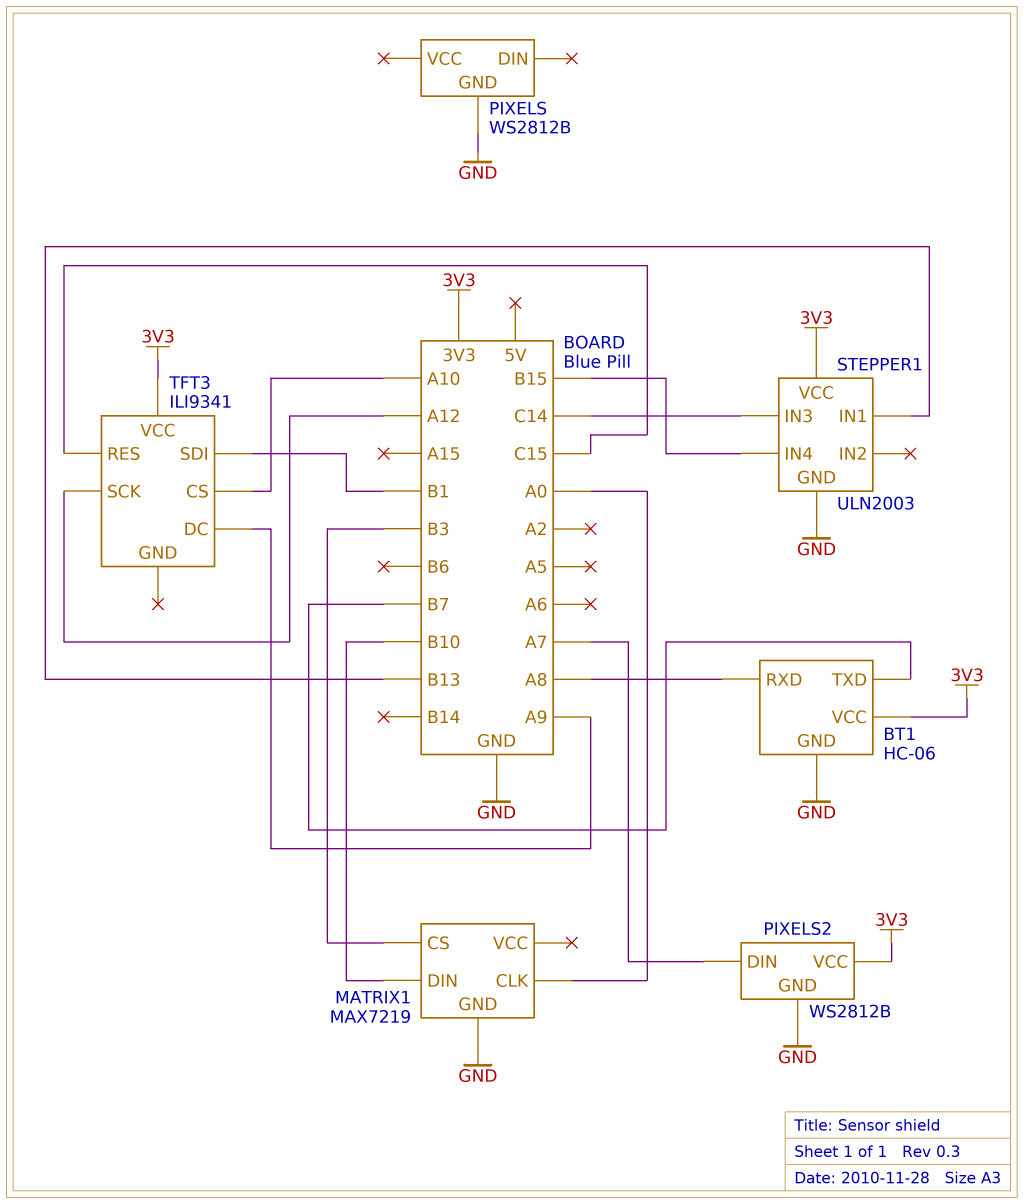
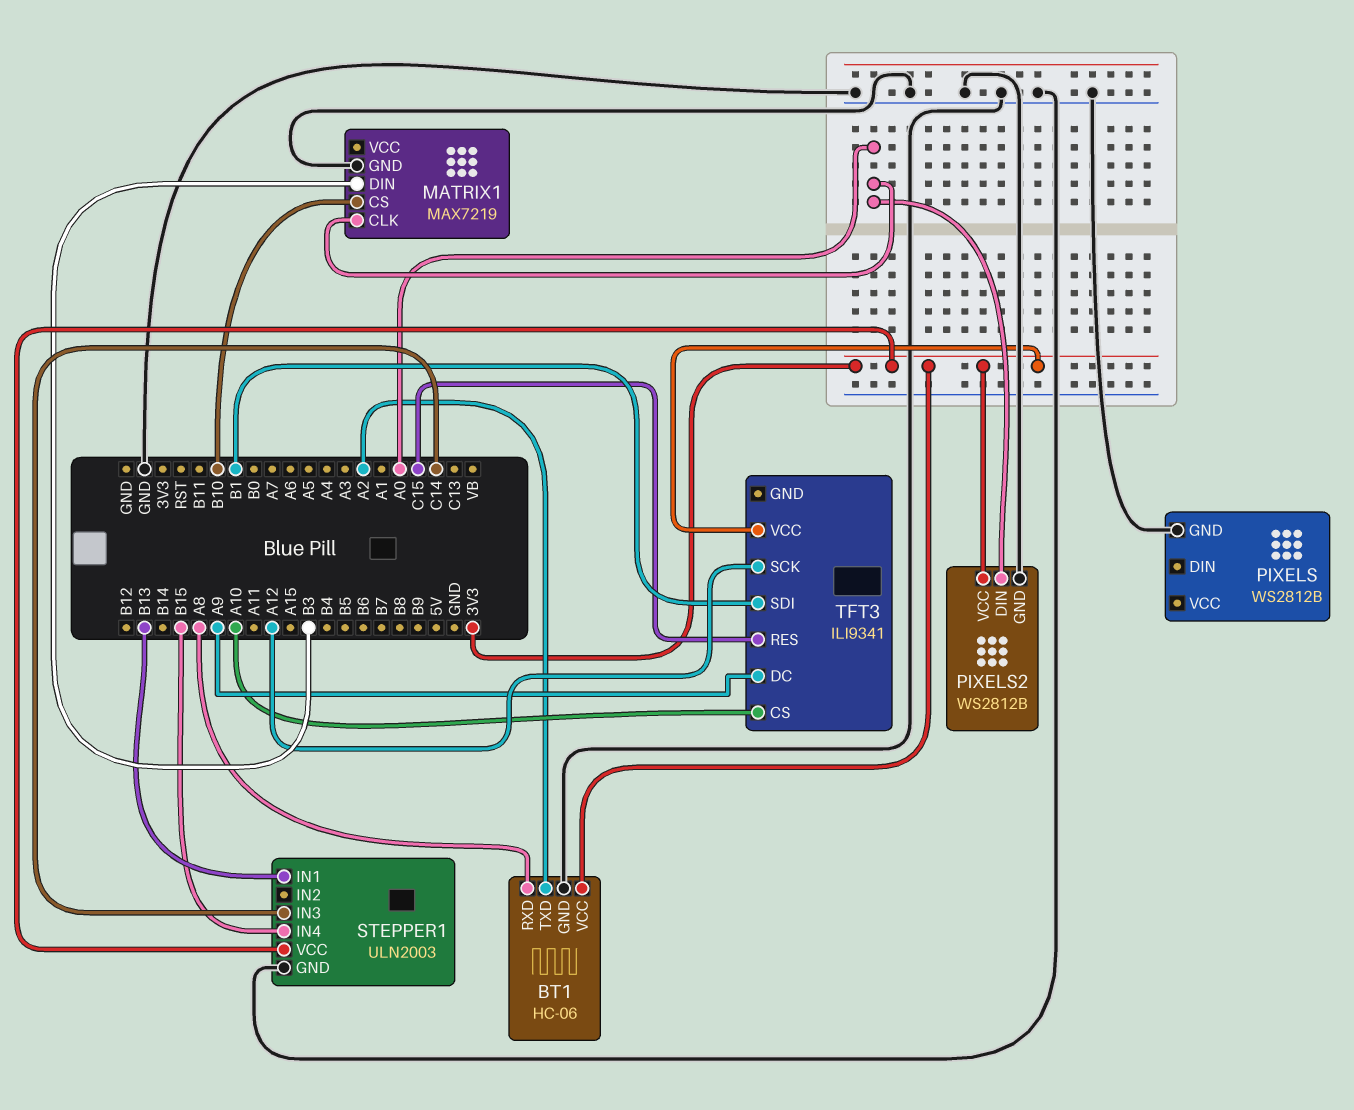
BT1 pin TXD: B7 -> A2
MATRIX1 pin CS: B3 -> B10
MATRIX1 pin DIN: B10 -> B3
PIXELS2 pin DIN: A7 -> A0

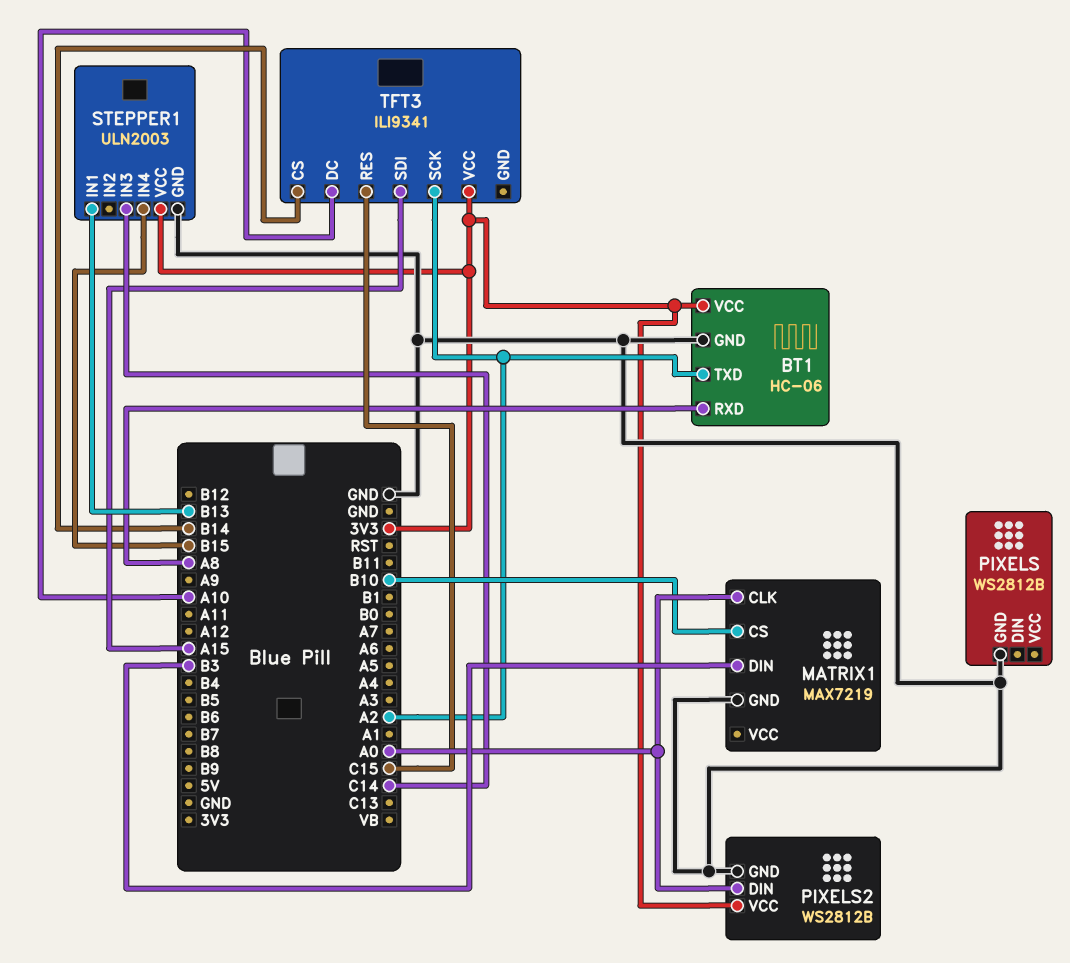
TFT3 pin CS: A10 -> B14
TFT3 pin DC: A9 -> A10
TFT3 pin SCK: A12 -> A2
TFT3 pin SDI: B1 -> A15

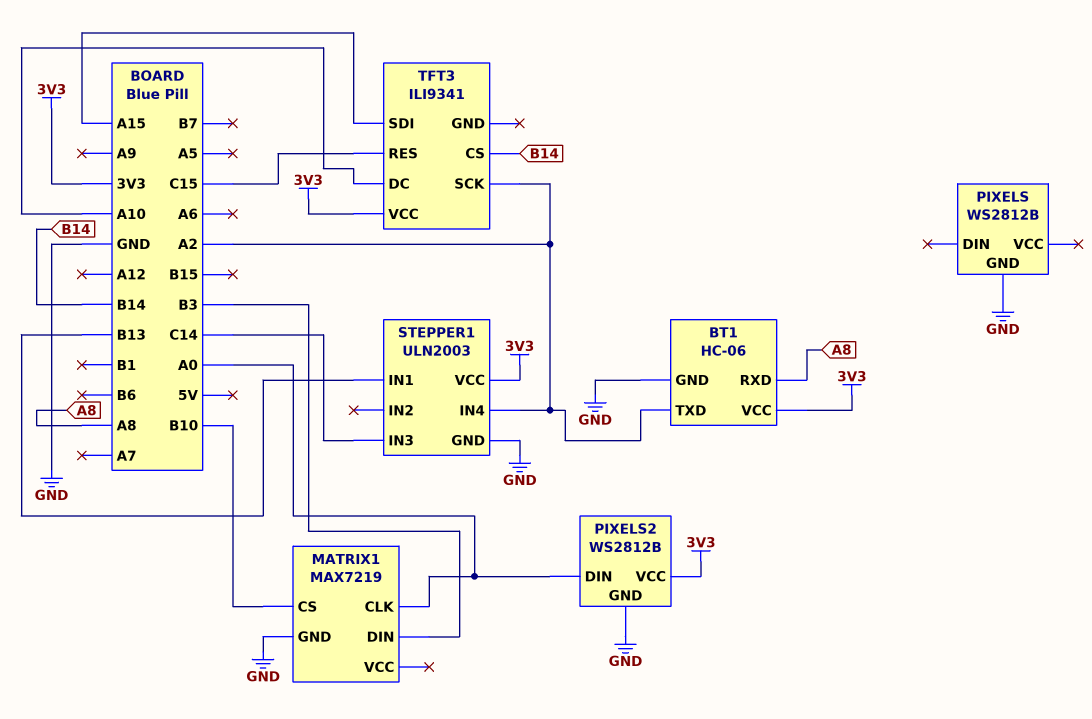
STEPPER1 pin IN4: B15 -> A2

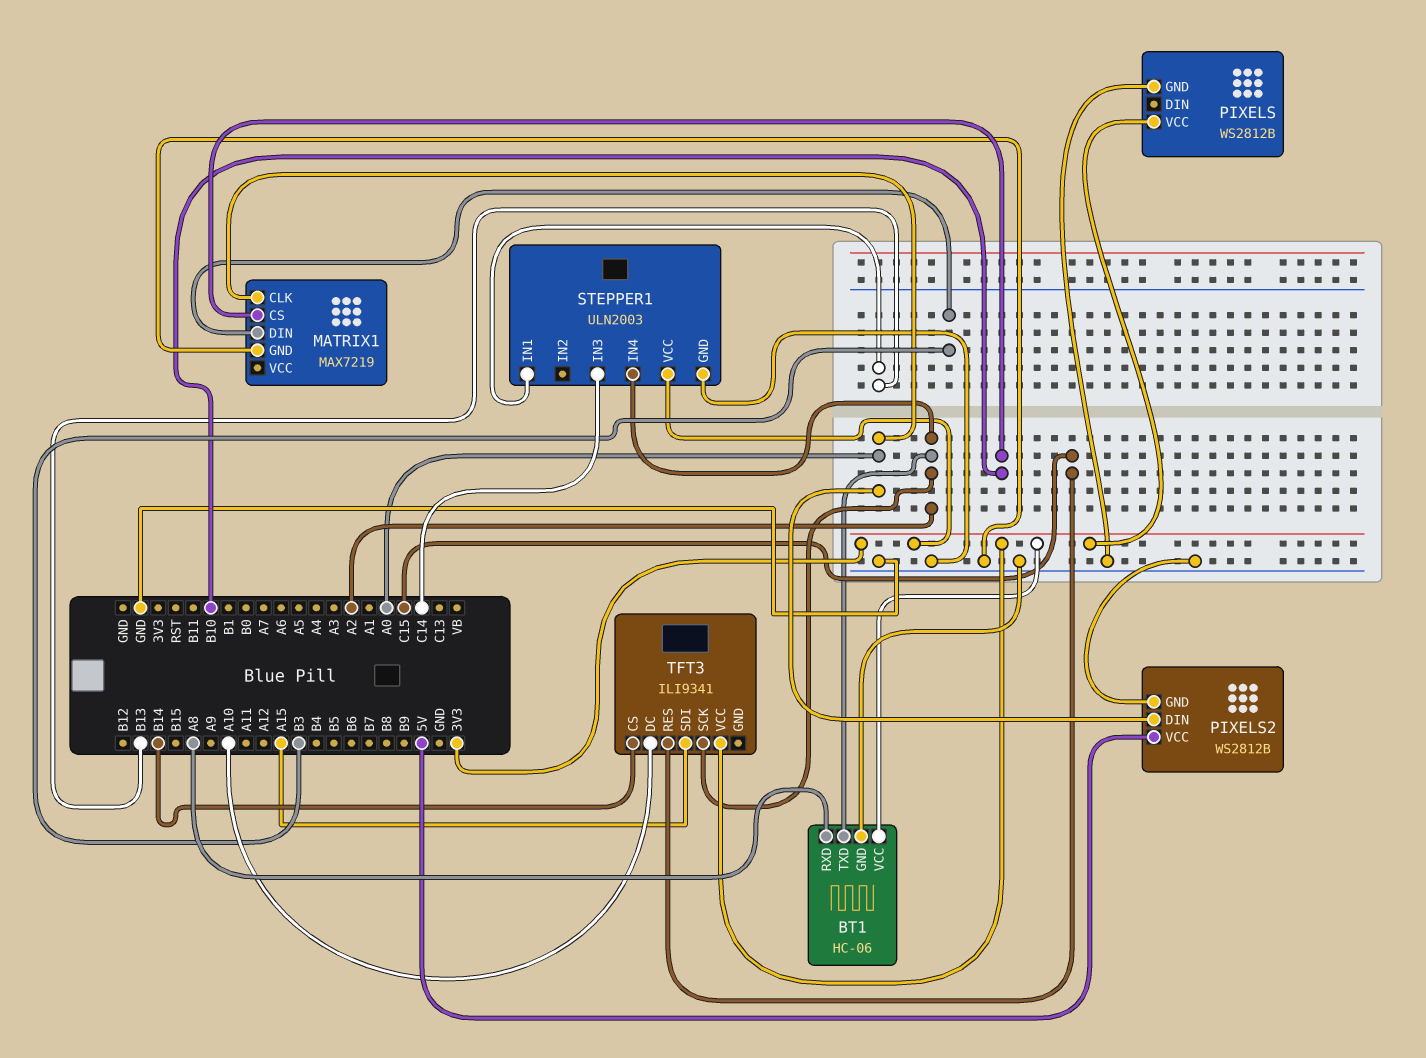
PIXELS pin VCC: none -> 3V3
PIXELS2 pin VCC: 3V3 -> 5V

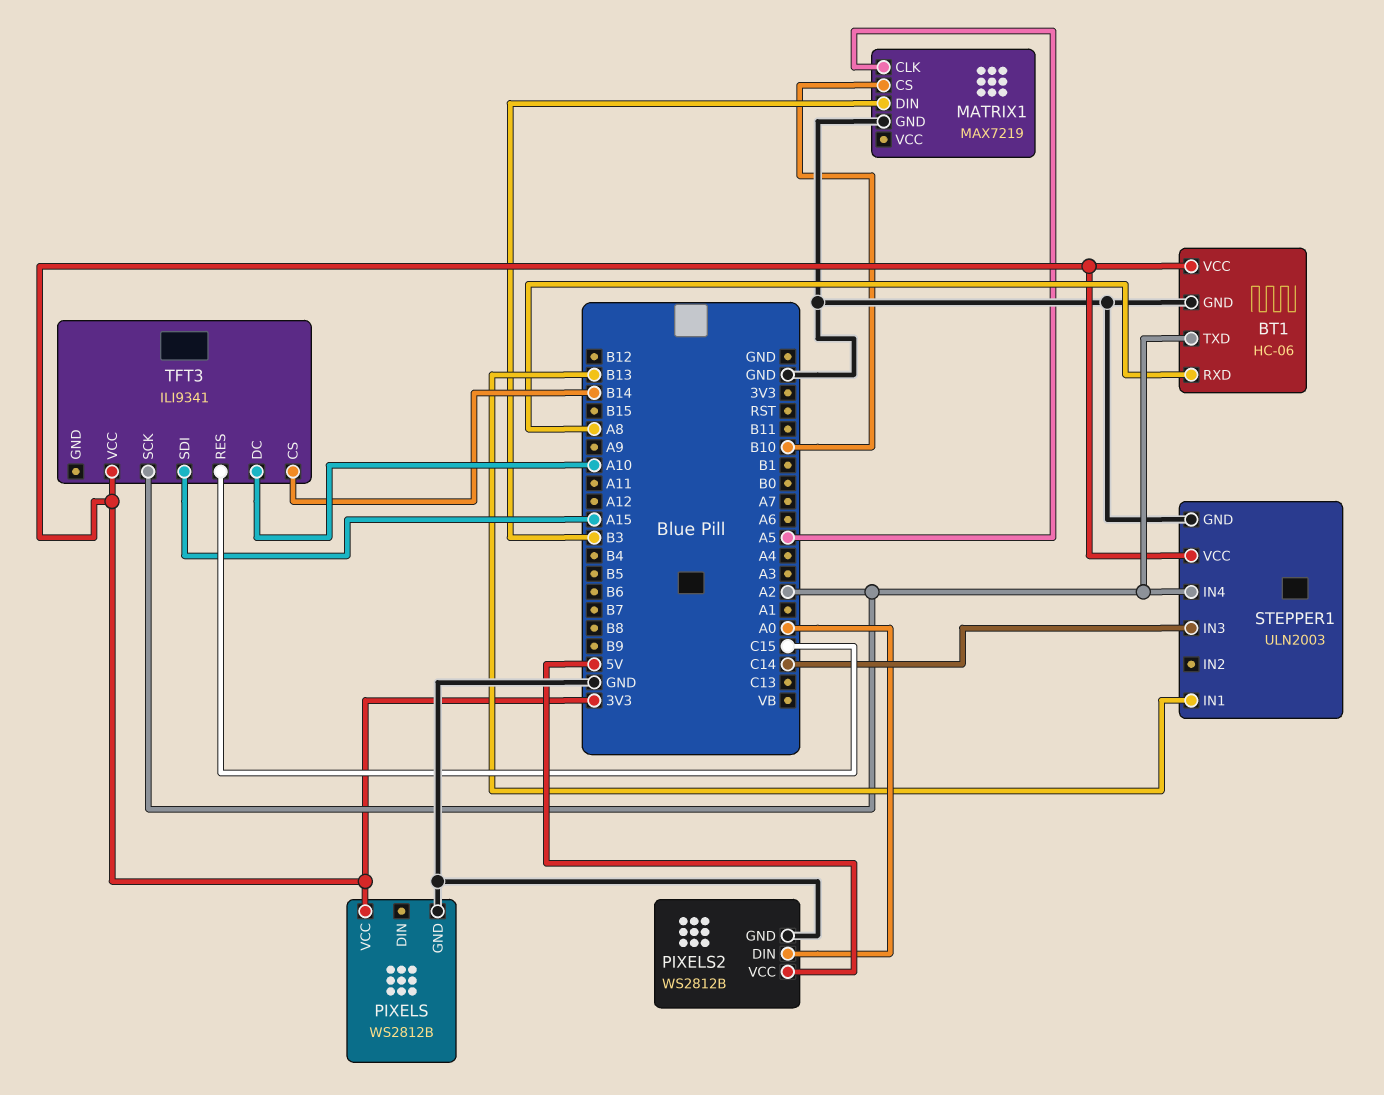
MATRIX1 pin CLK: A0 -> A5

